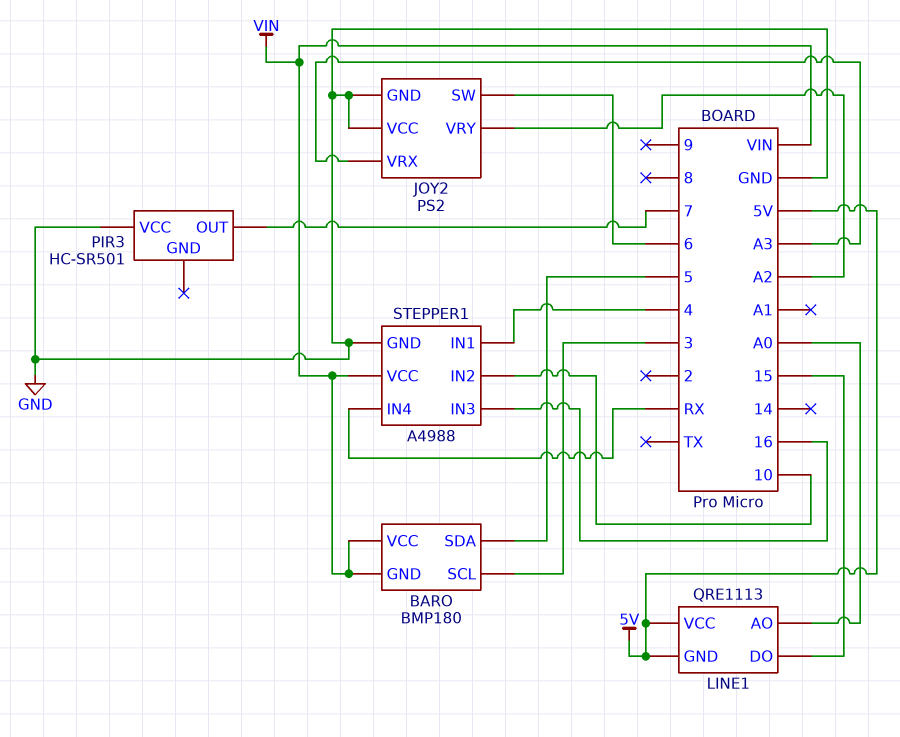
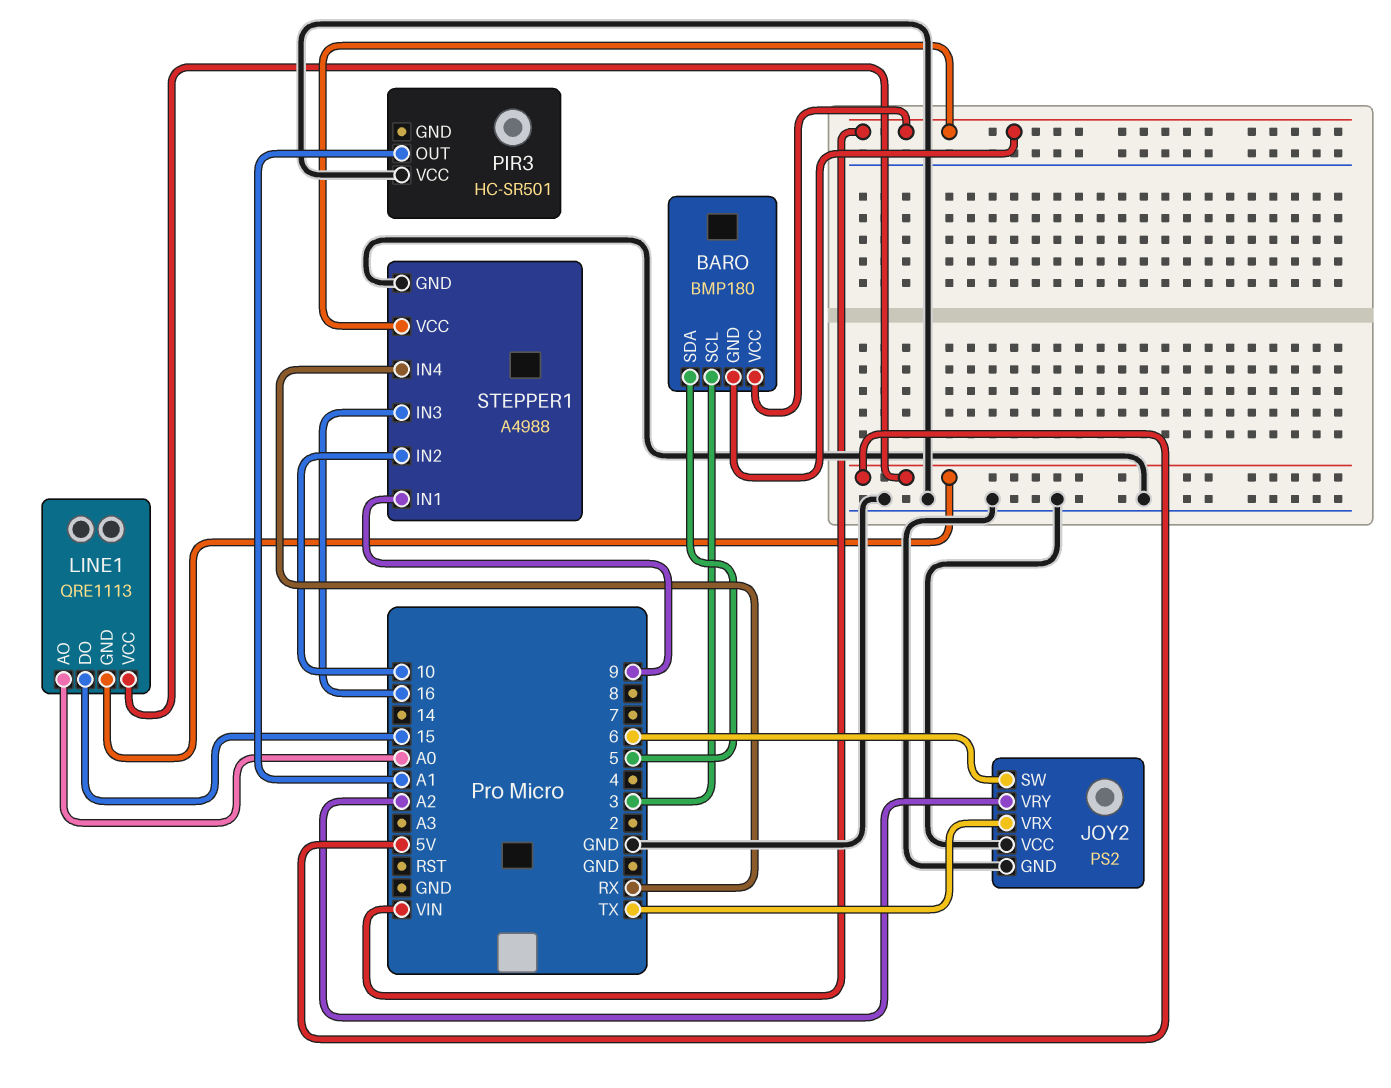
JOY2 pin VRX: A3 -> TX
PIR3 pin OUT: 7 -> A1
STEPPER1 pin IN1: 4 -> 9

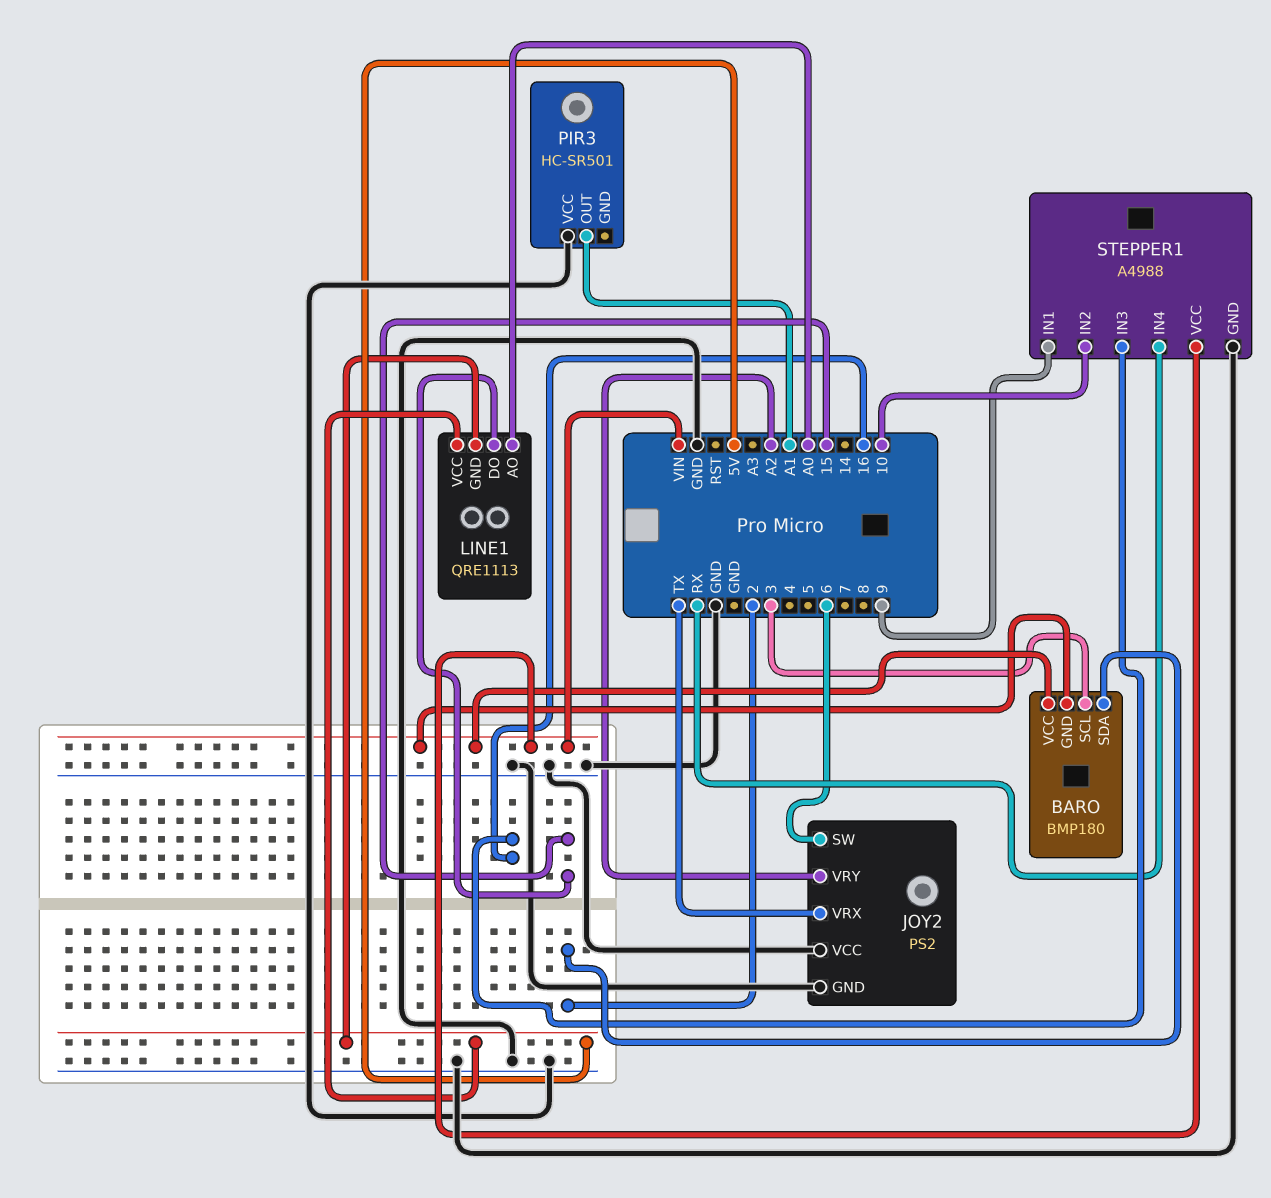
BARO pin SDA: 5 -> 2

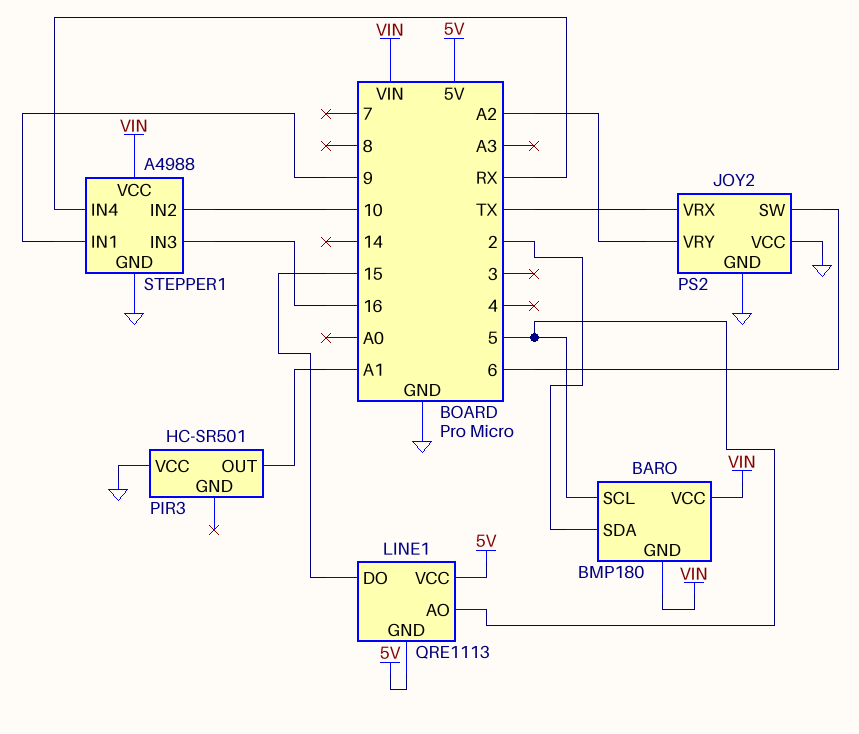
BARO pin SCL: 3 -> 5
LINE1 pin AO: A0 -> 5

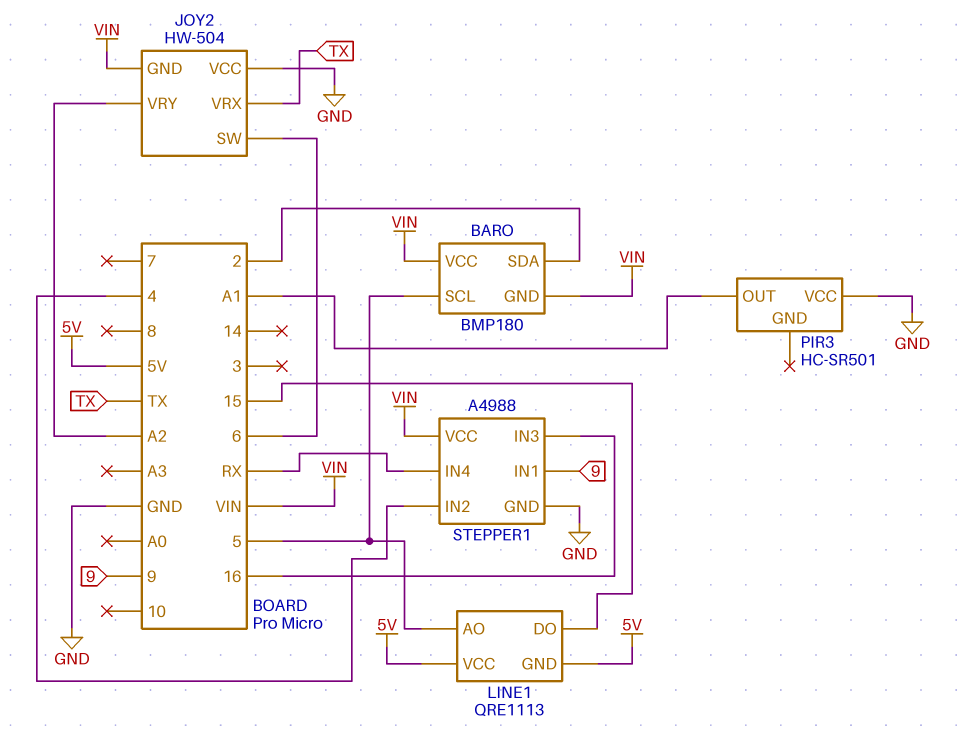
JOY2: PS2 -> HW-504
JOY2 pin GND: GND -> VIN
STEPPER1 pin IN2: 10 -> 4

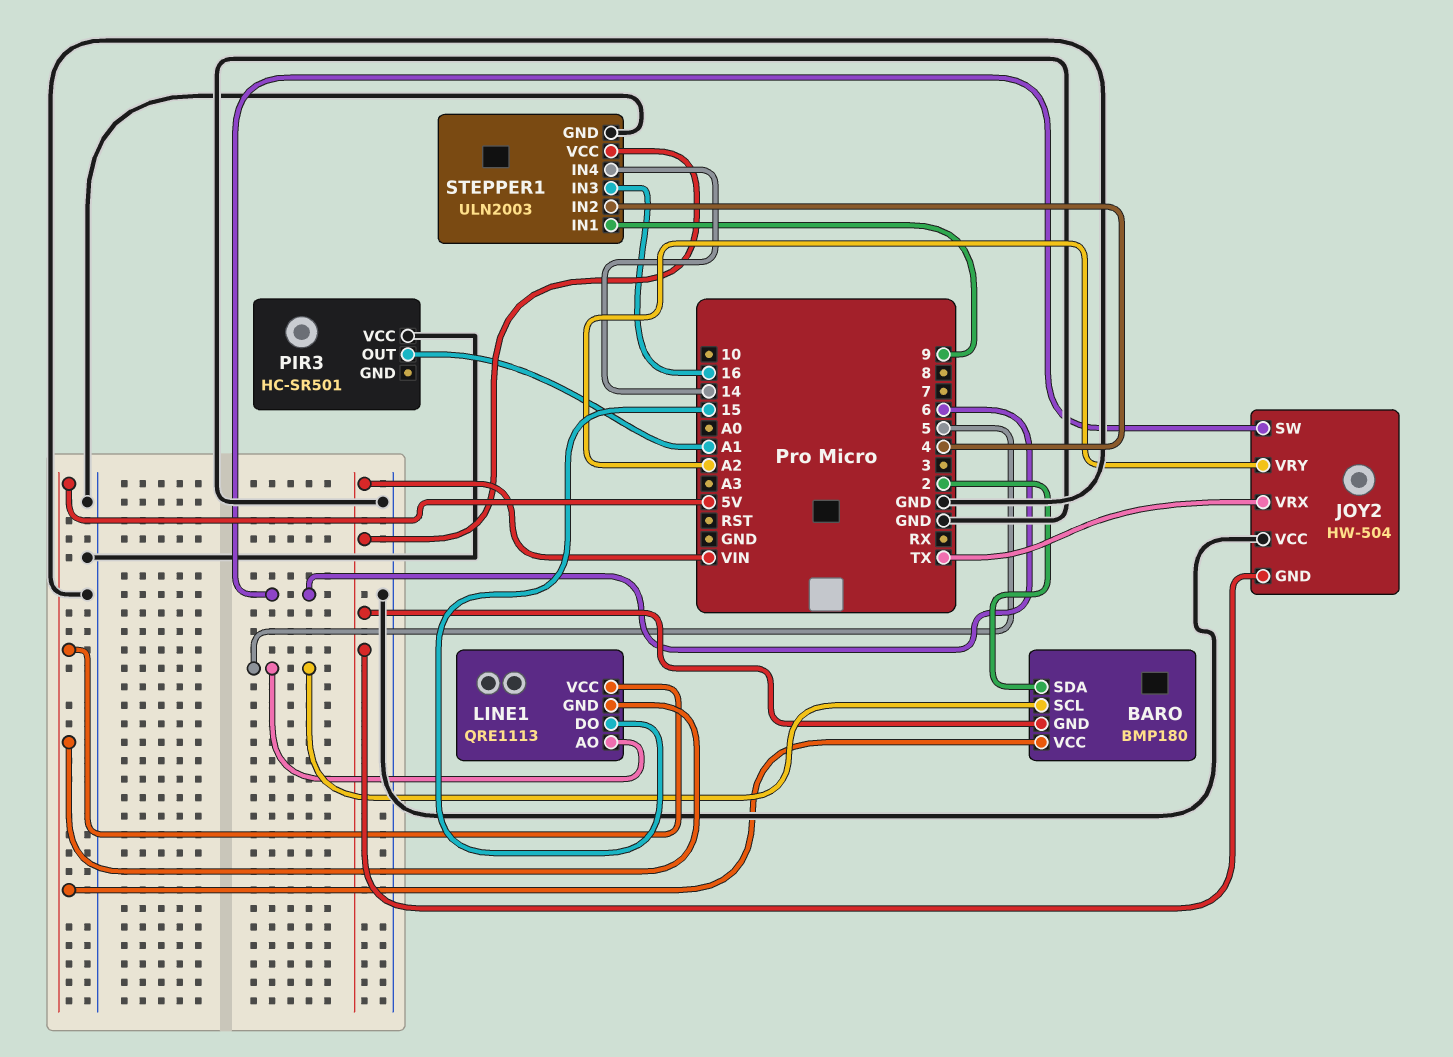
BARO pin VCC: VIN -> 5V
STEPPER1: A4988 -> ULN2003
STEPPER1 pin IN4: RX -> 14

